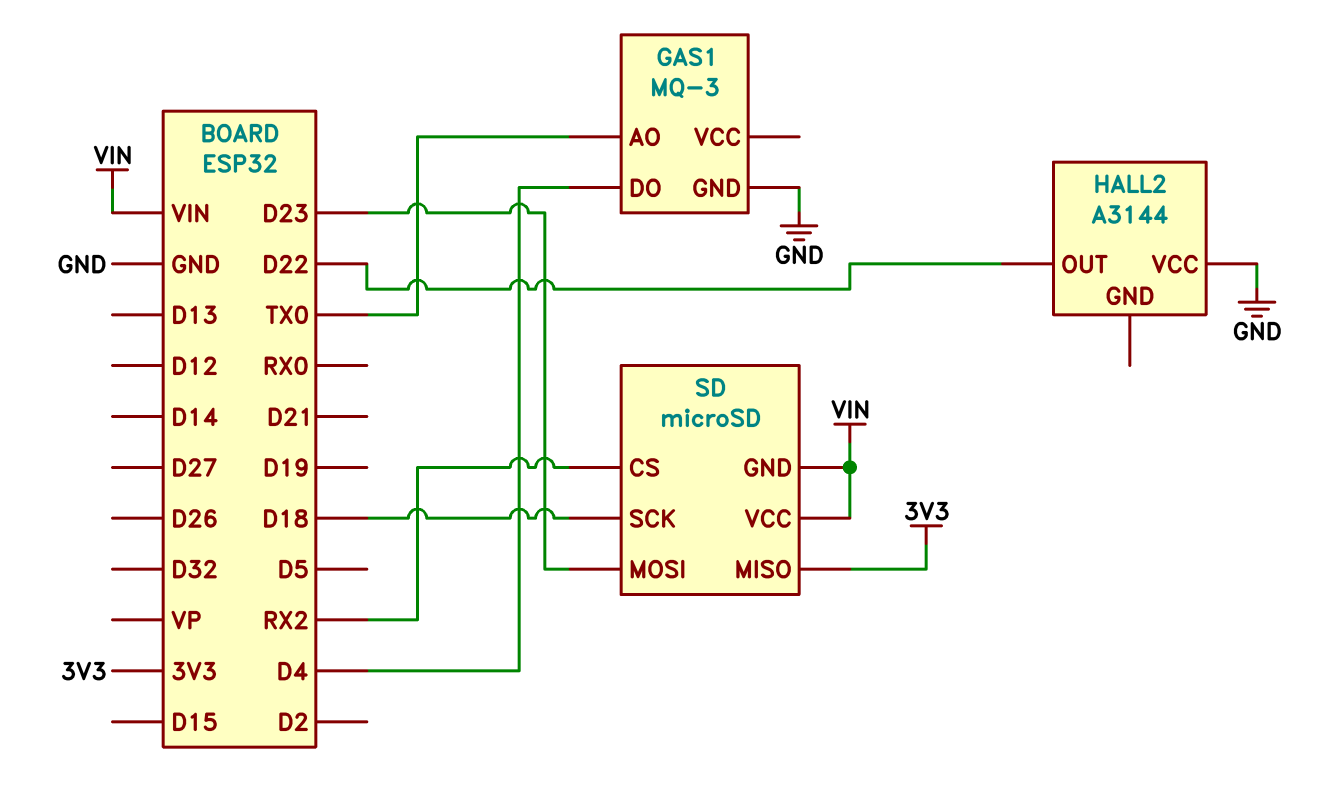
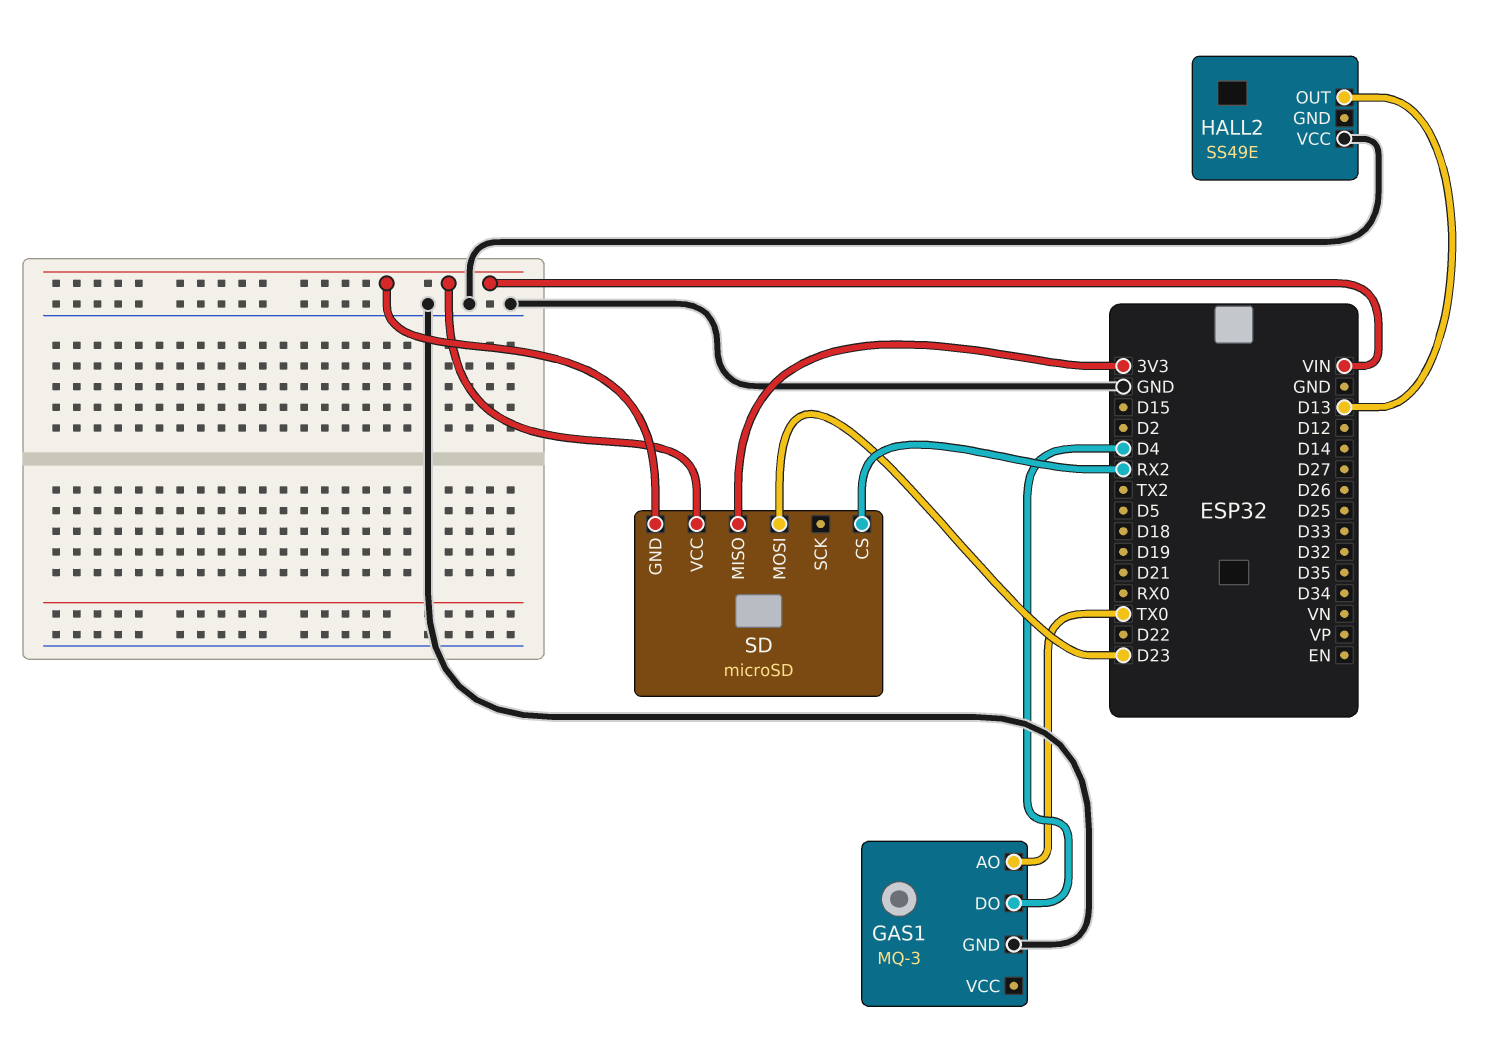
HALL2: A3144 -> SS49E
HALL2 pin OUT: D22 -> D13
SD pin SCK: D18 -> none

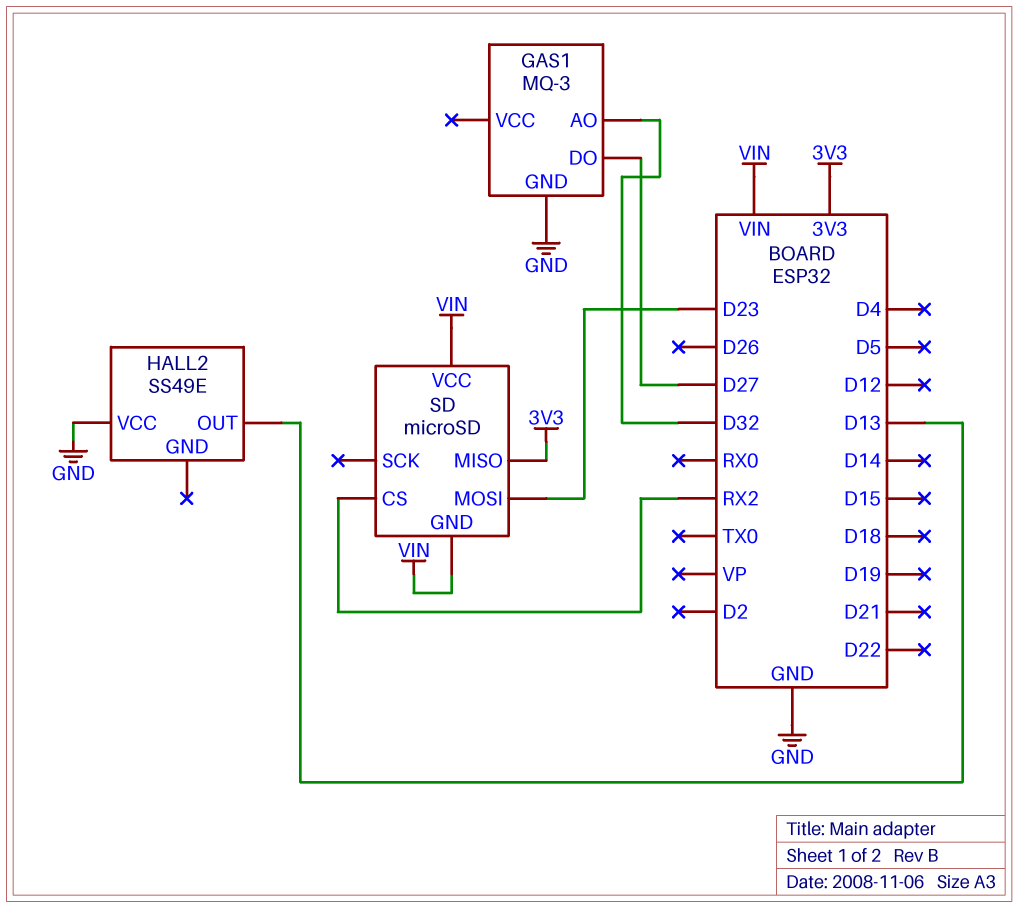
GAS1 pin AO: TX0 -> D32
GAS1 pin DO: D4 -> D27

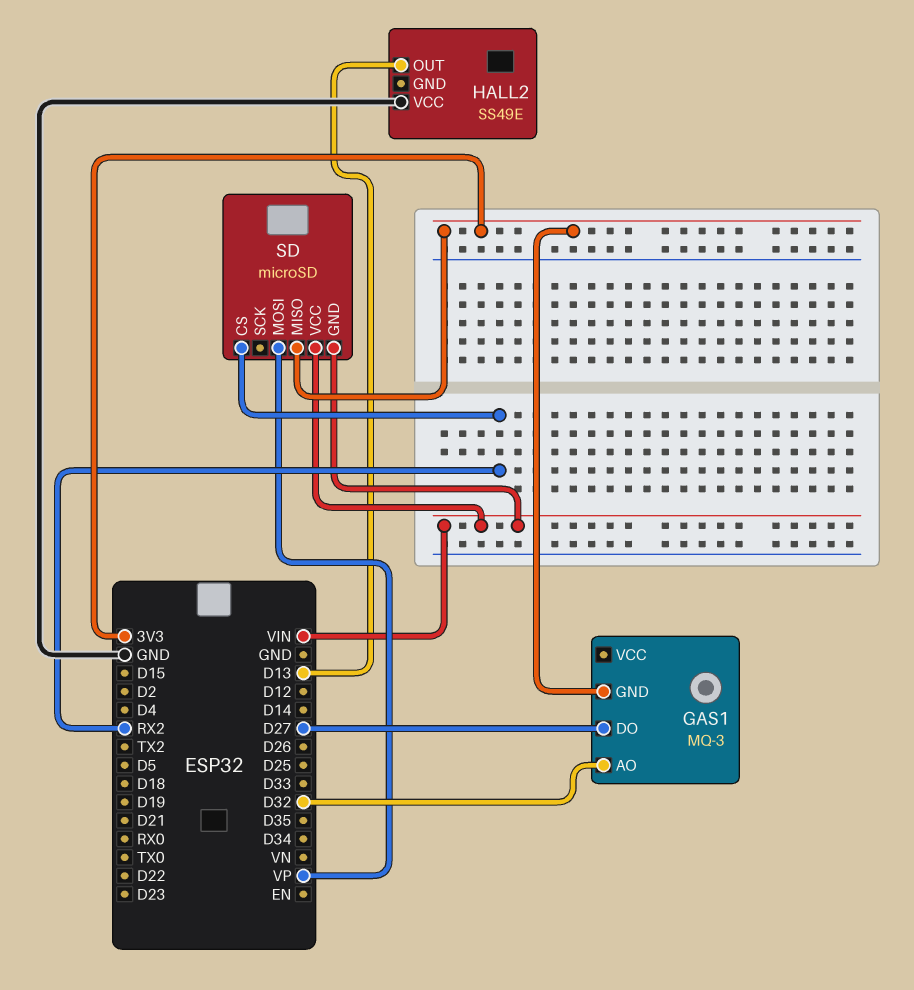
GAS1 pin GND: GND -> 3V3
SD pin MOSI: D23 -> VP

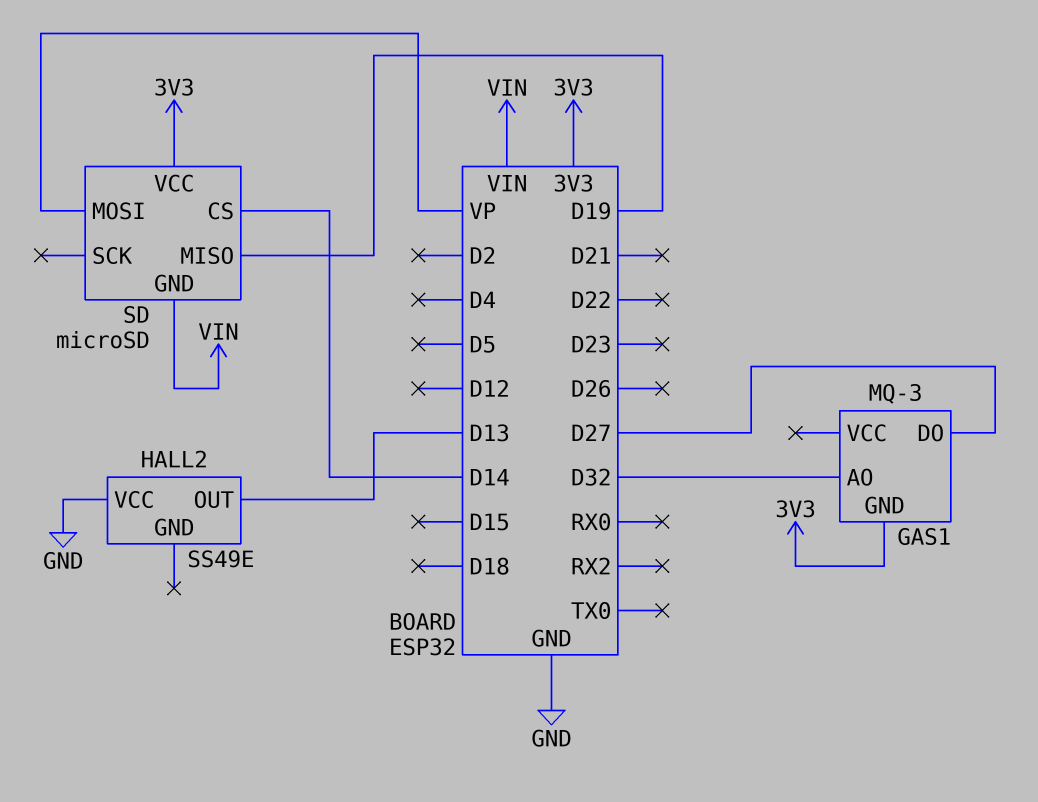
SD pin CS: RX2 -> D14
SD pin MISO: 3V3 -> D19
SD pin VCC: VIN -> 3V3

